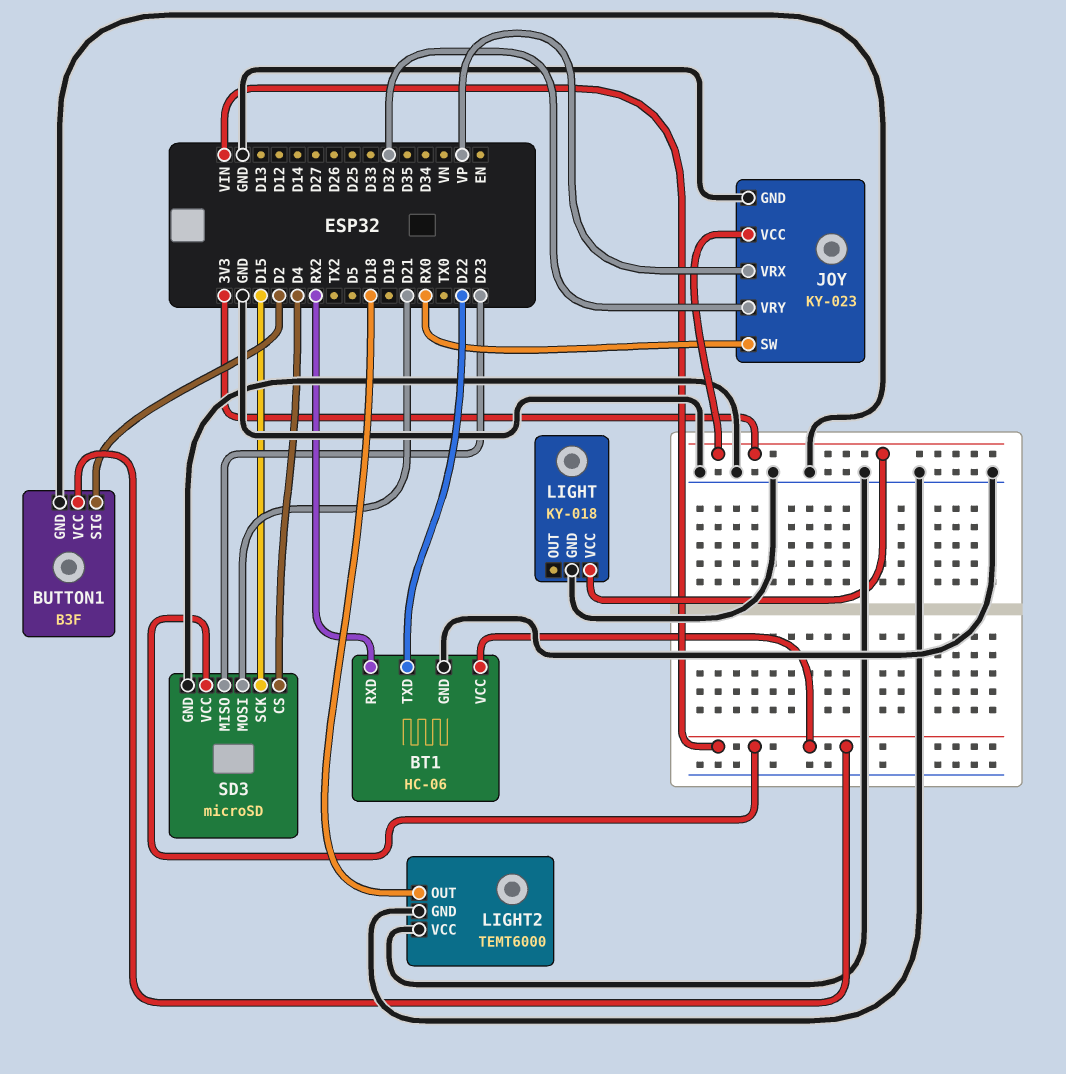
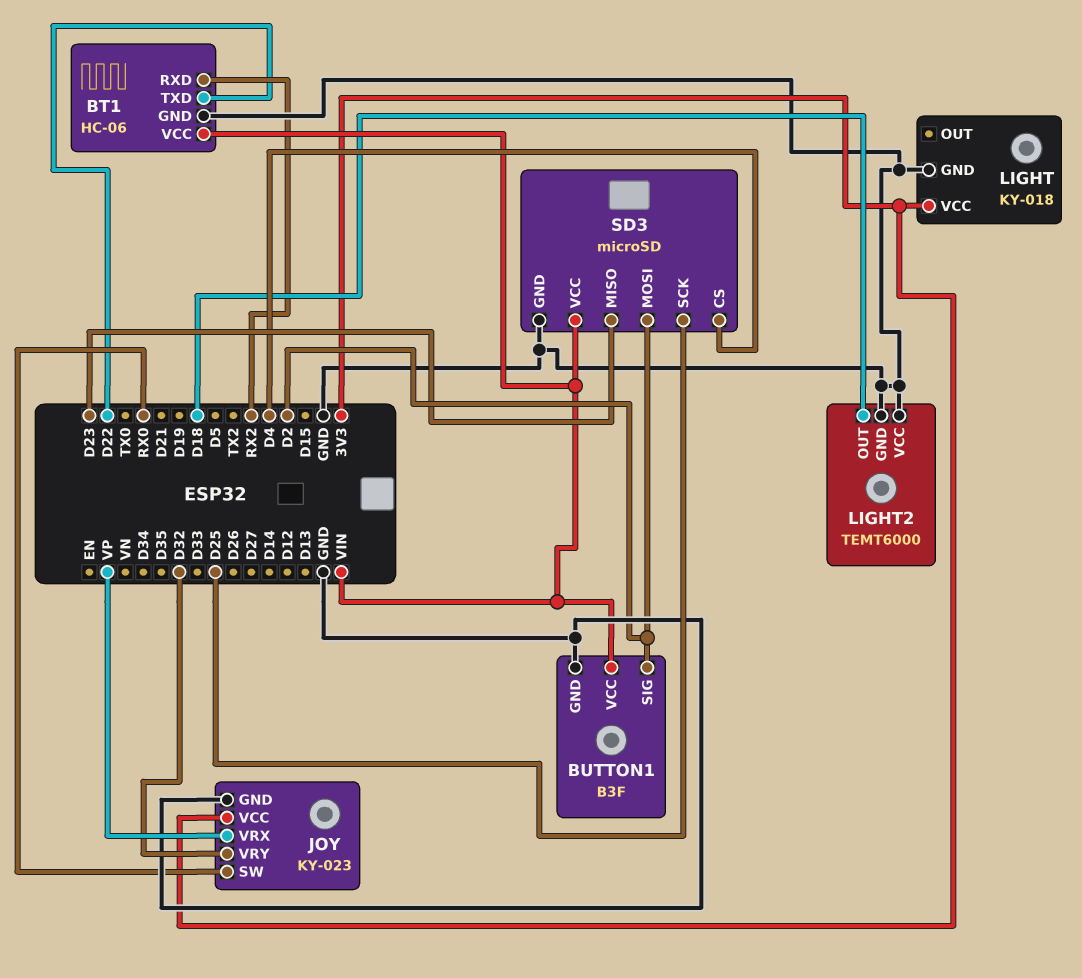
SD3 pin MOSI: D21 -> D2
SD3 pin SCK: D15 -> D25

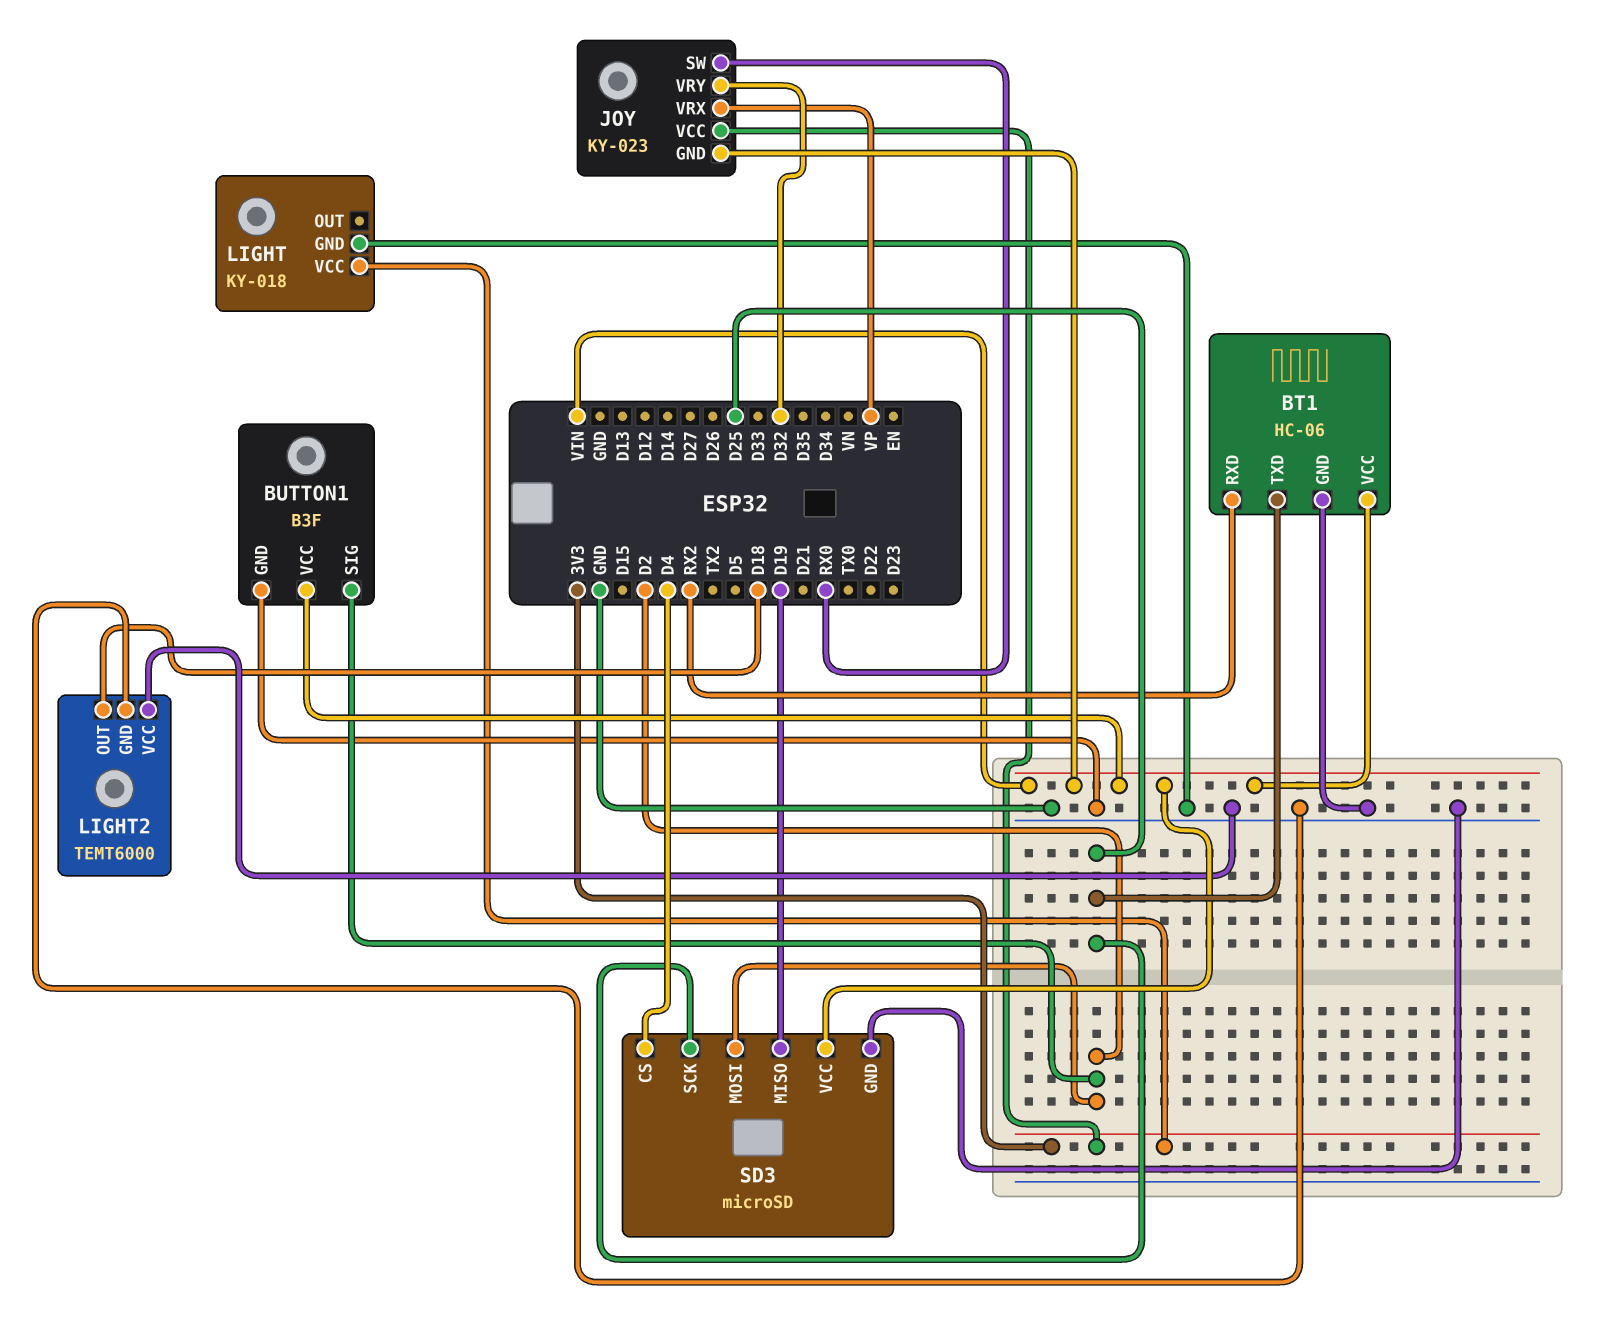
BT1 pin TXD: D22 -> D25
JOY pin GND: GND -> VIN
SD3 pin MISO: D23 -> D19

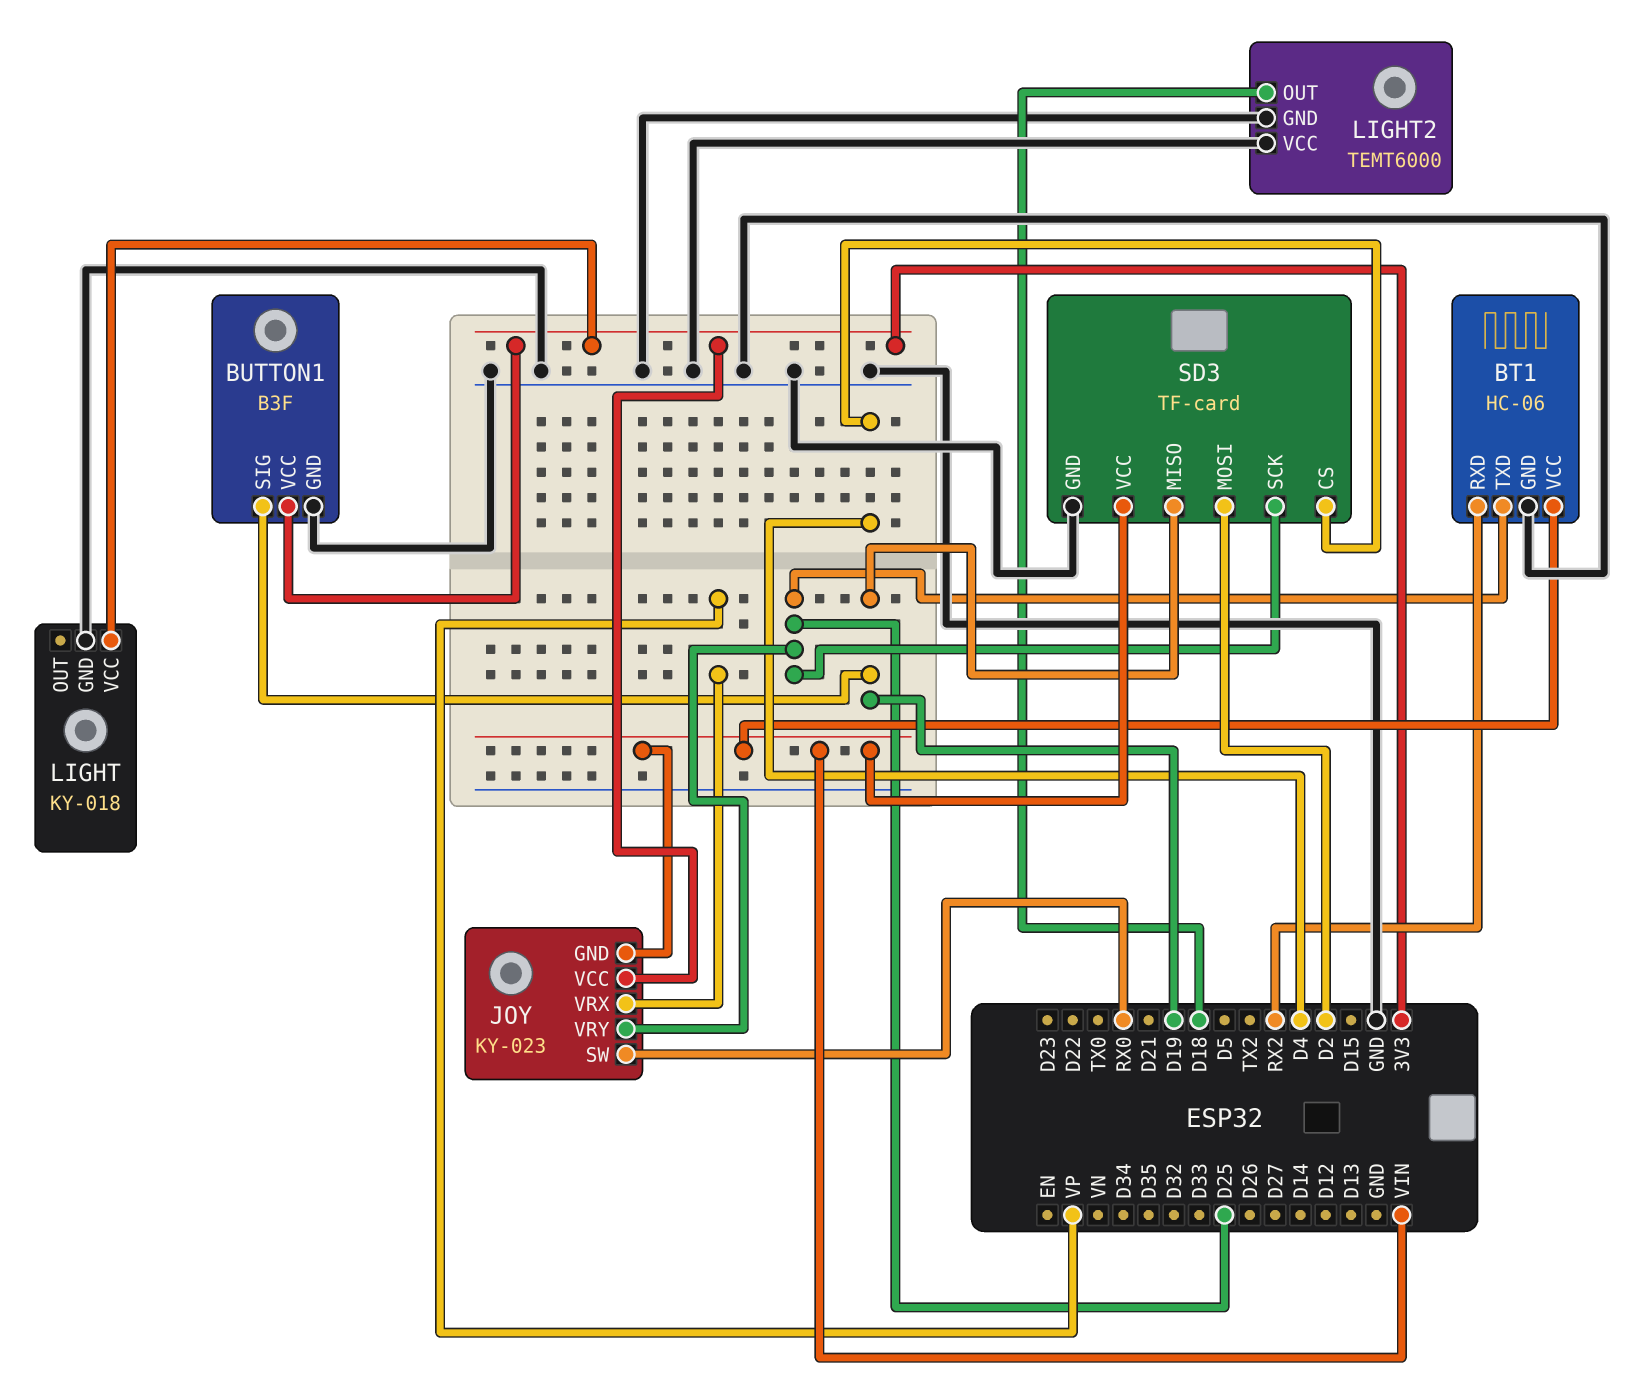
BUTTON1 pin SIG: D2 -> D19
BUTTON1 pin VCC: VIN -> 3V3
JOY pin VRY: D32 -> D25
SD3: microSD -> TF-card

